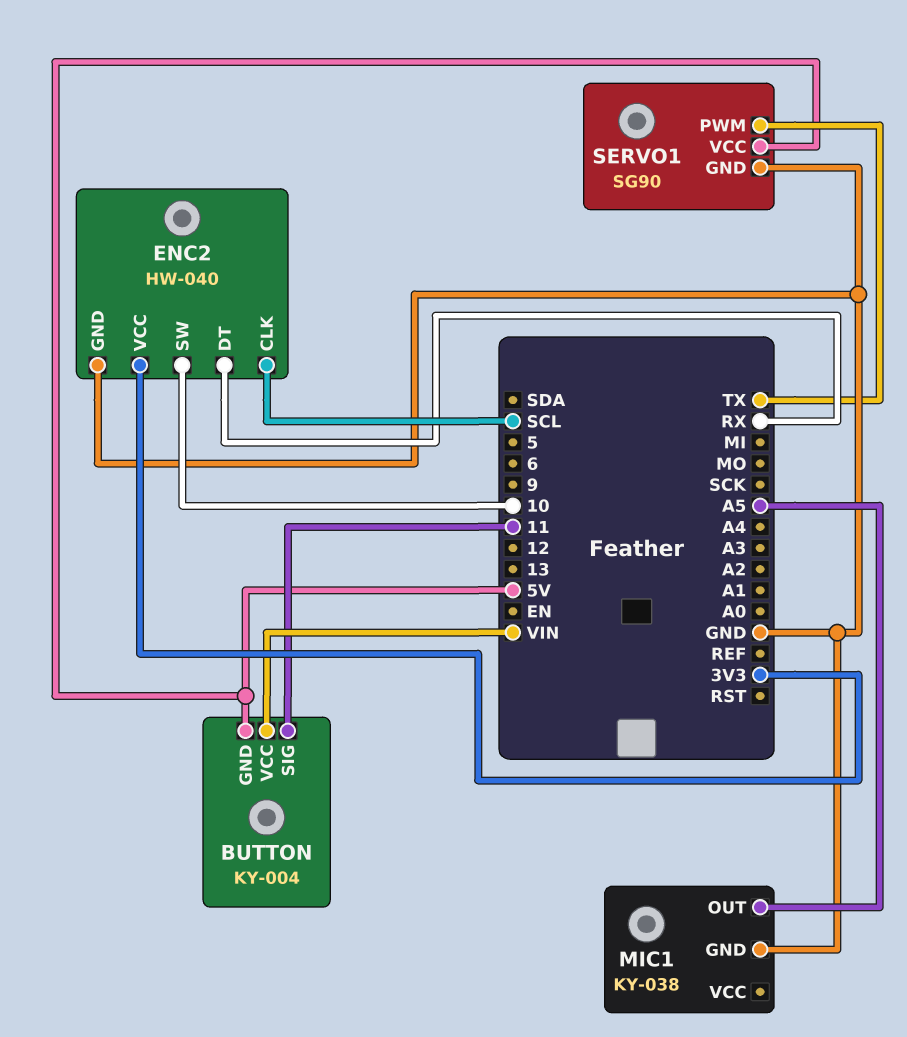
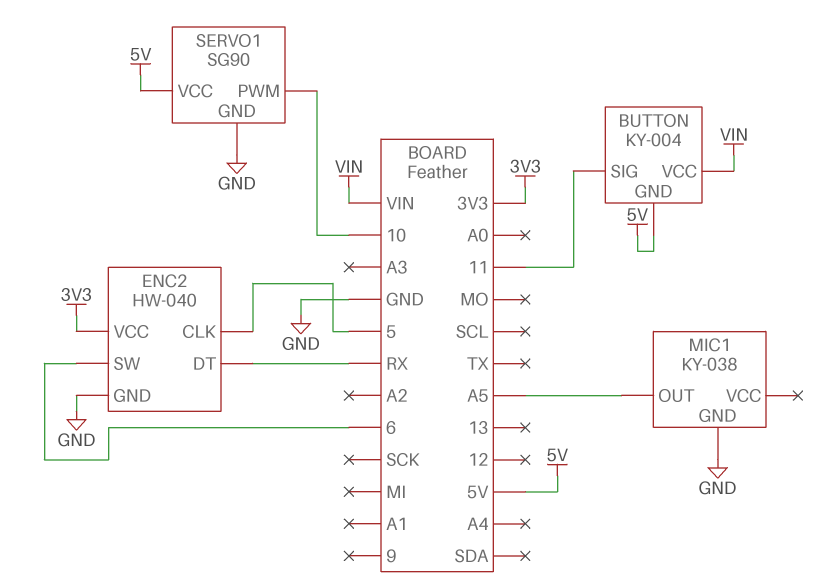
ENC2 pin CLK: SCL -> 5
ENC2 pin SW: 10 -> 6
SERVO1 pin PWM: TX -> 10

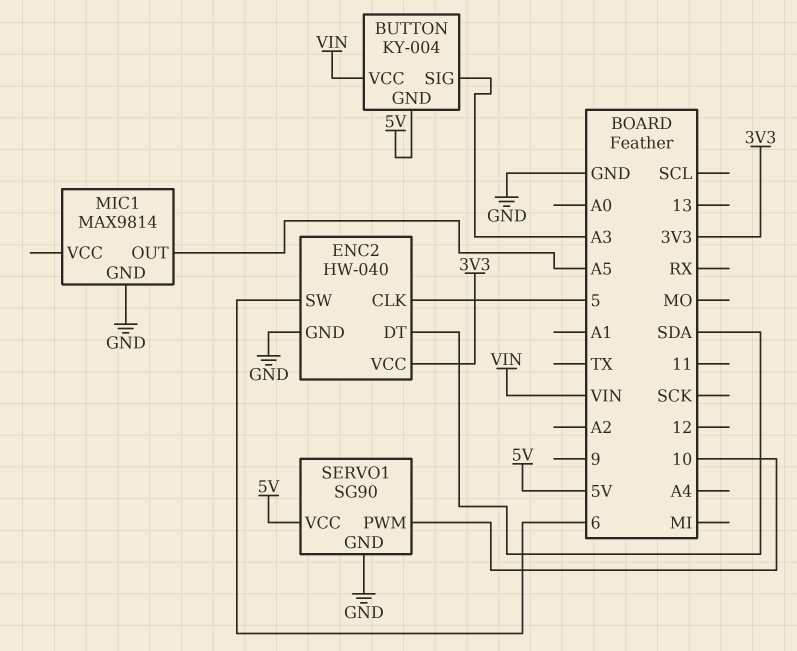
BUTTON pin SIG: 11 -> A3
ENC2 pin DT: RX -> SDA
MIC1: KY-038 -> MAX9814

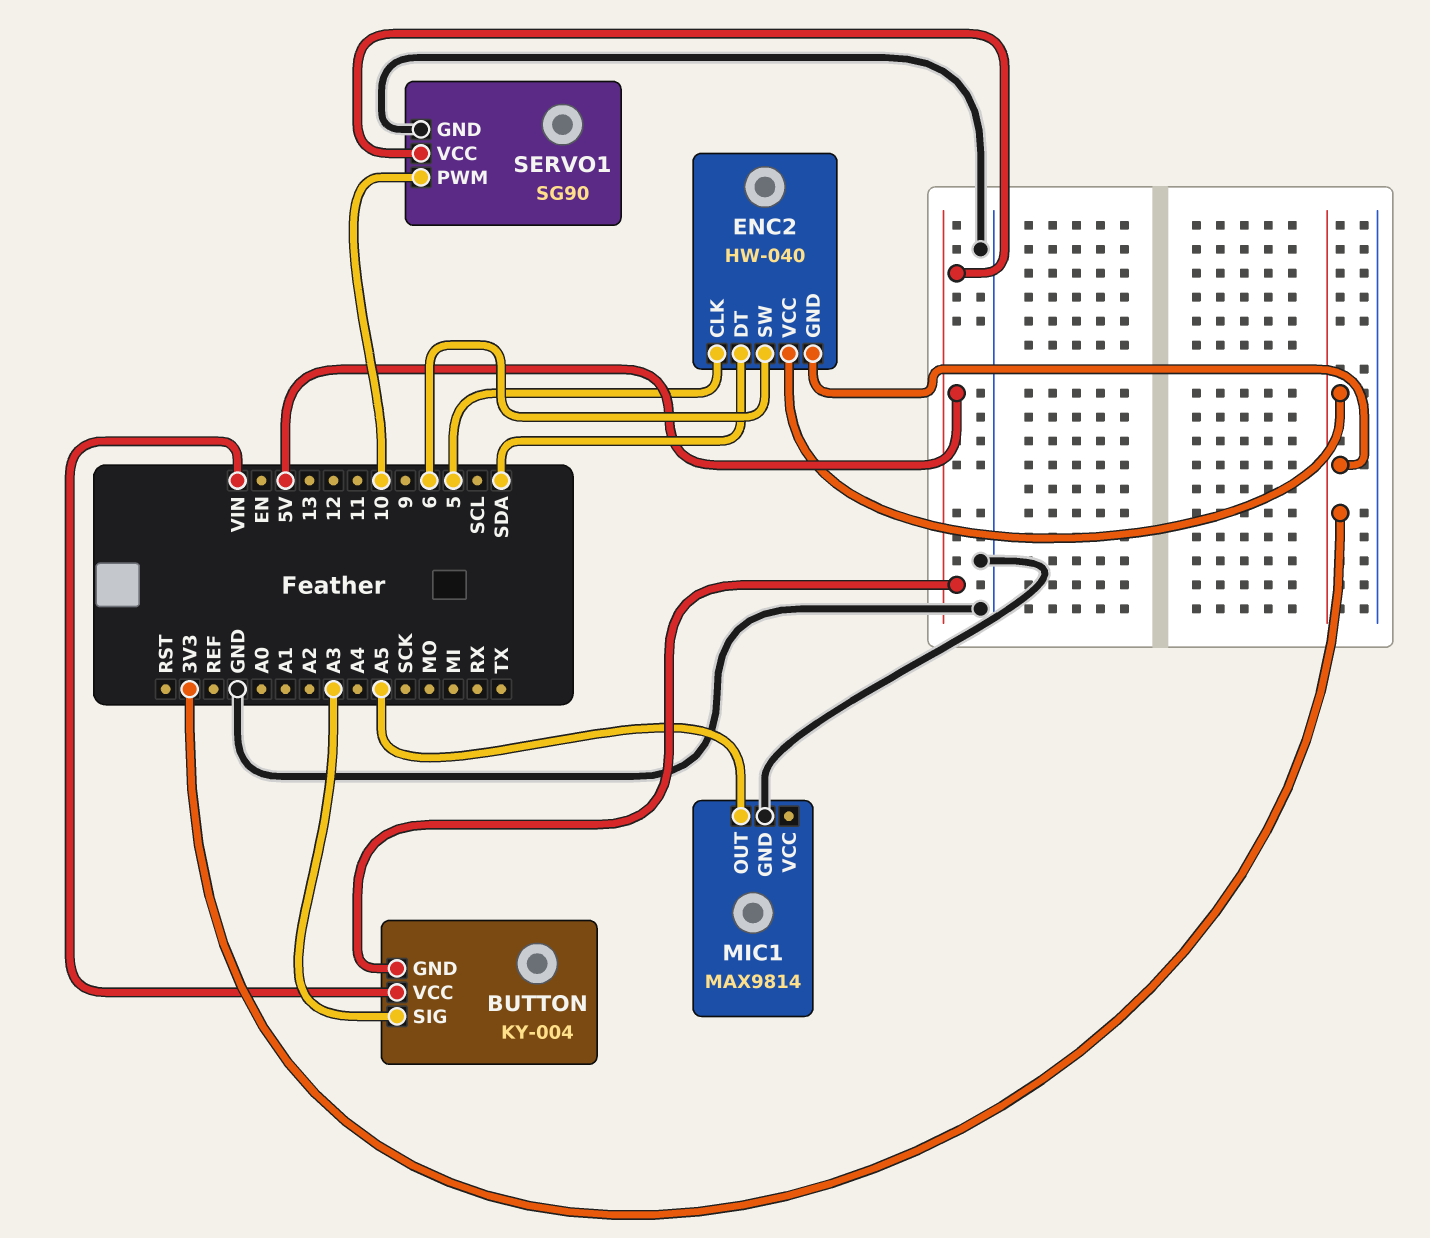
ENC2 pin GND: GND -> 3V3

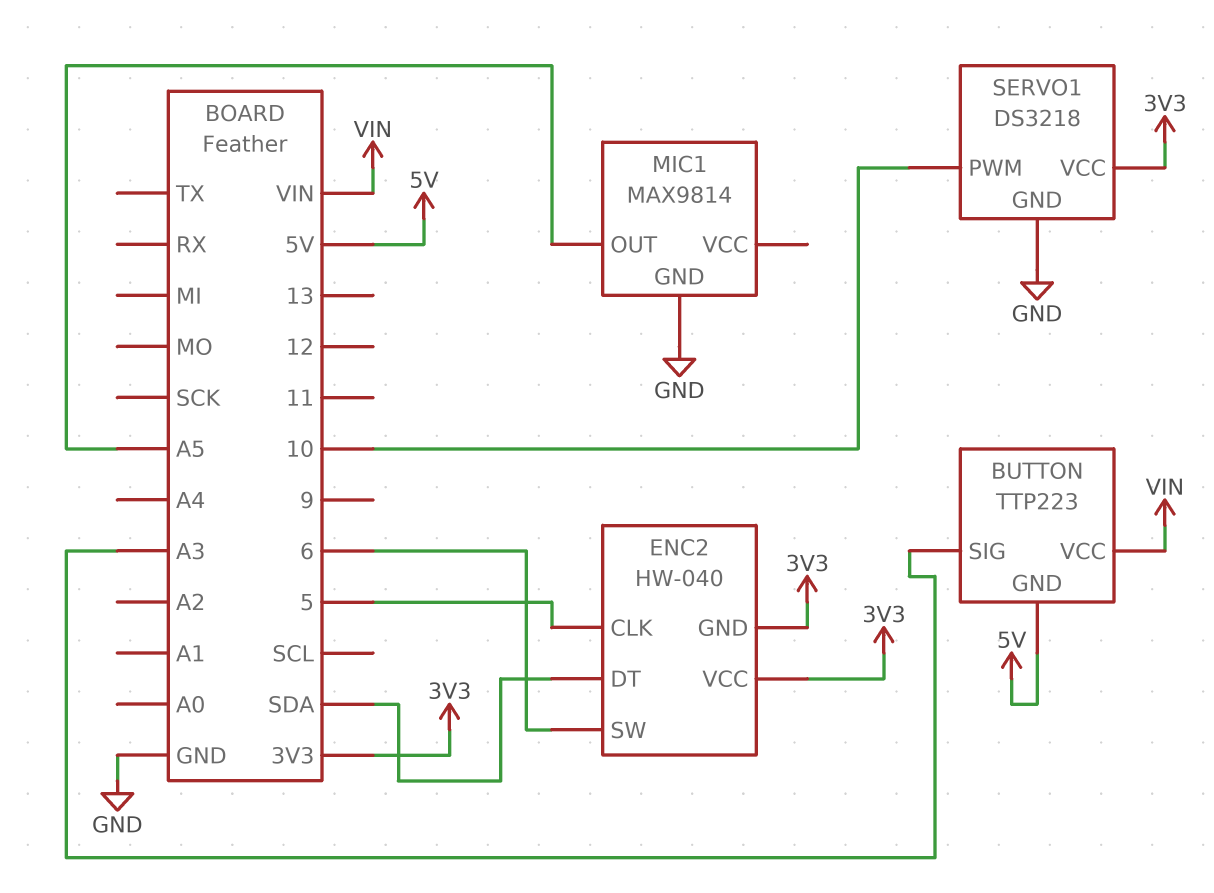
BUTTON: KY-004 -> TTP223
SERVO1: SG90 -> DS3218
SERVO1 pin VCC: 5V -> 3V3

